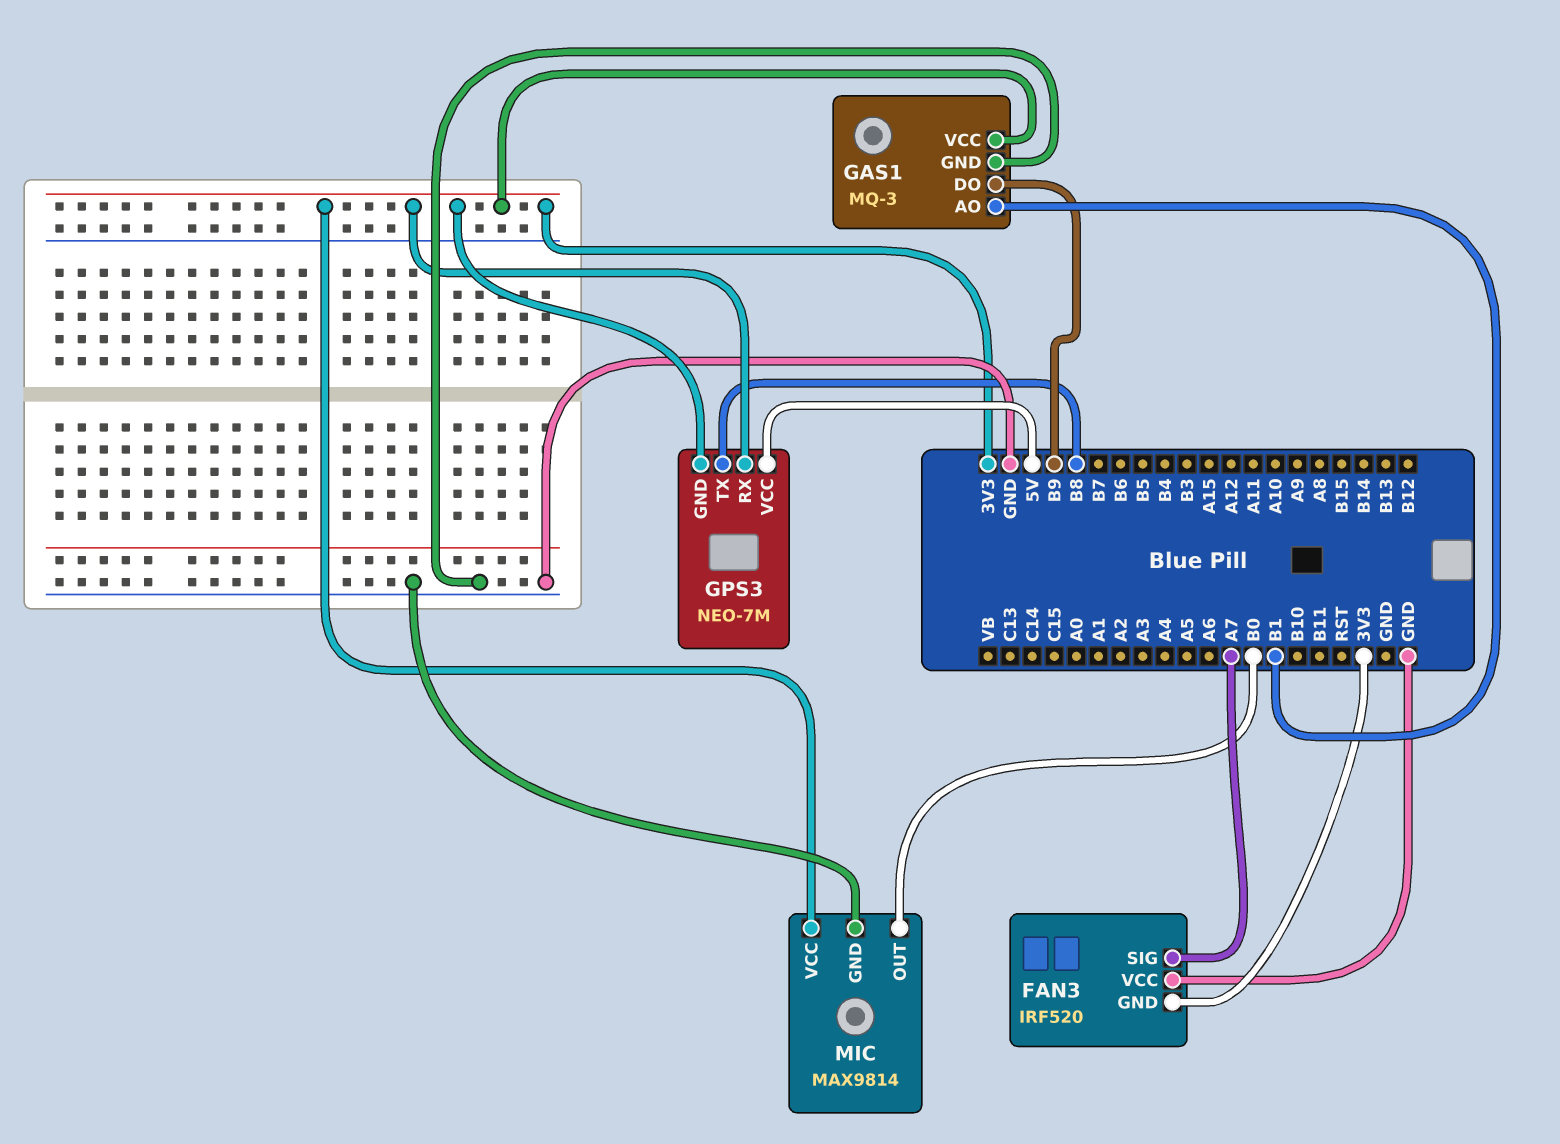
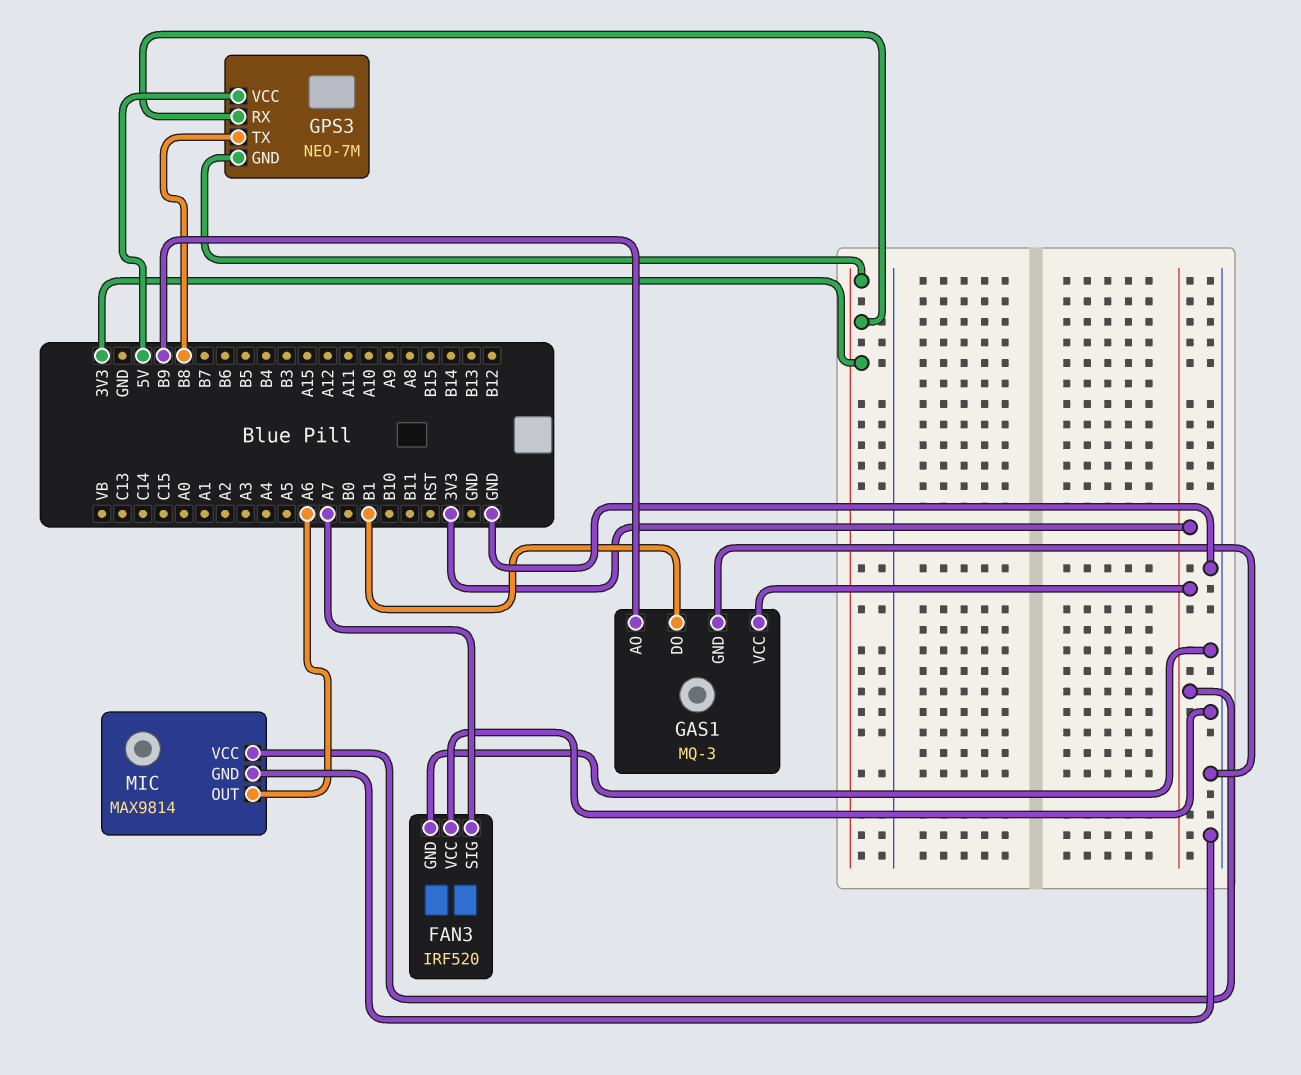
FAN3 pin GND: 3V3 -> GND
GAS1 pin AO: B1 -> B9
GAS1 pin DO: B9 -> B1
MIC pin OUT: B0 -> A6

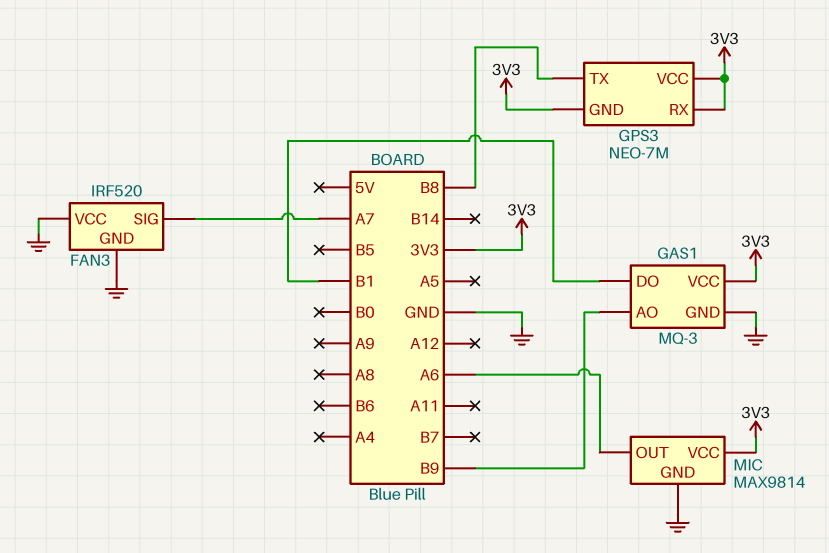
GPS3 pin VCC: 5V -> 3V3

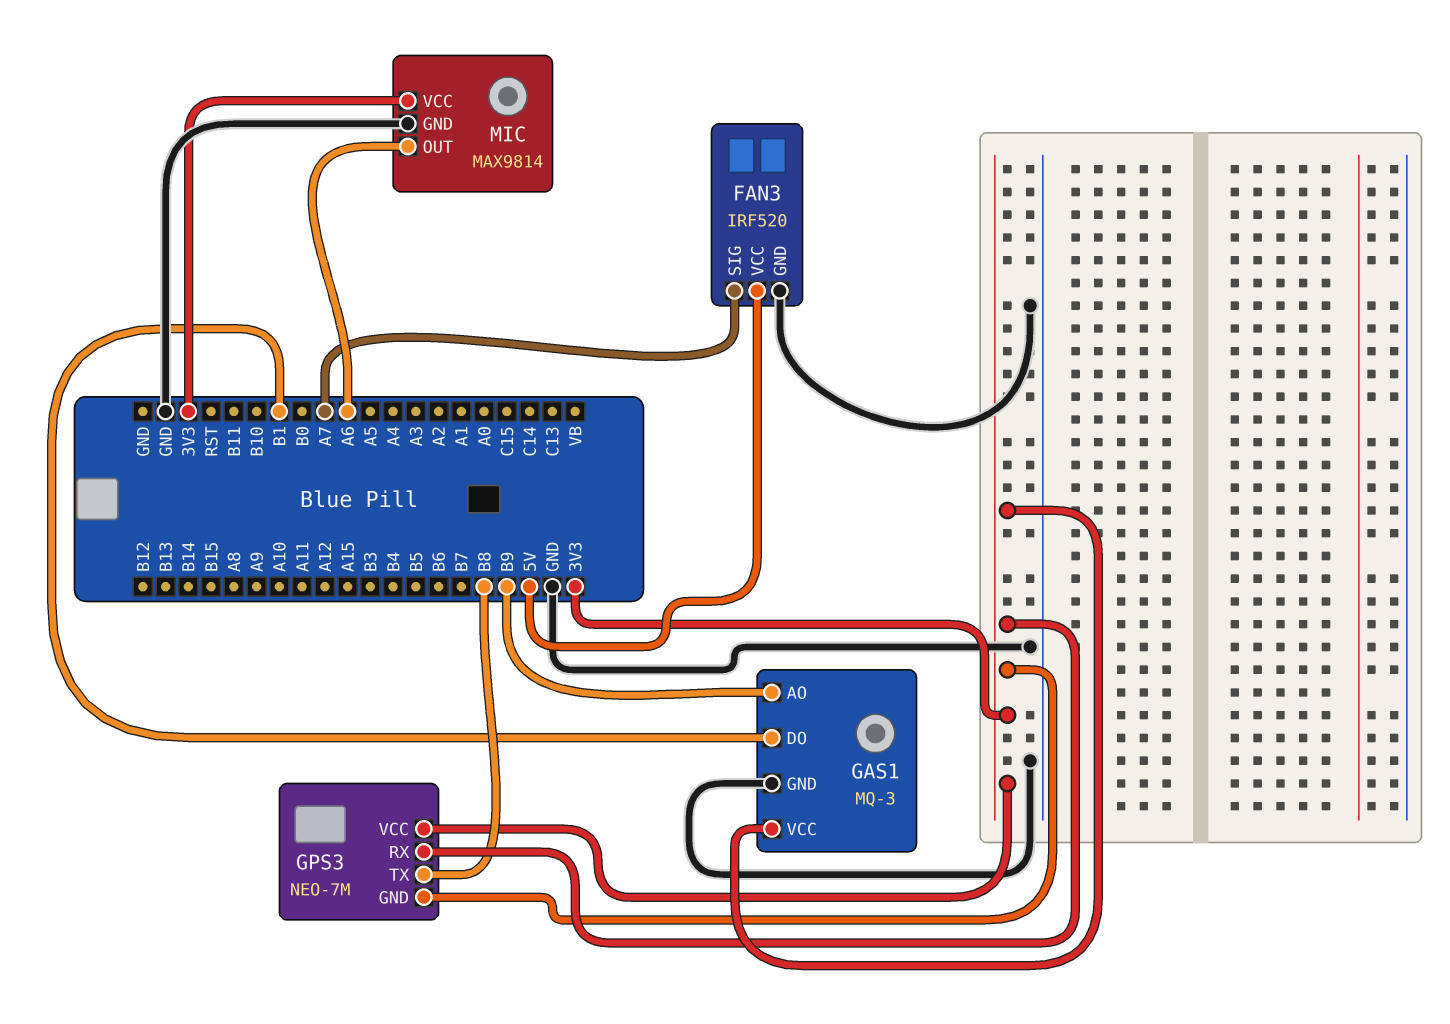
FAN3 pin VCC: GND -> 5V

